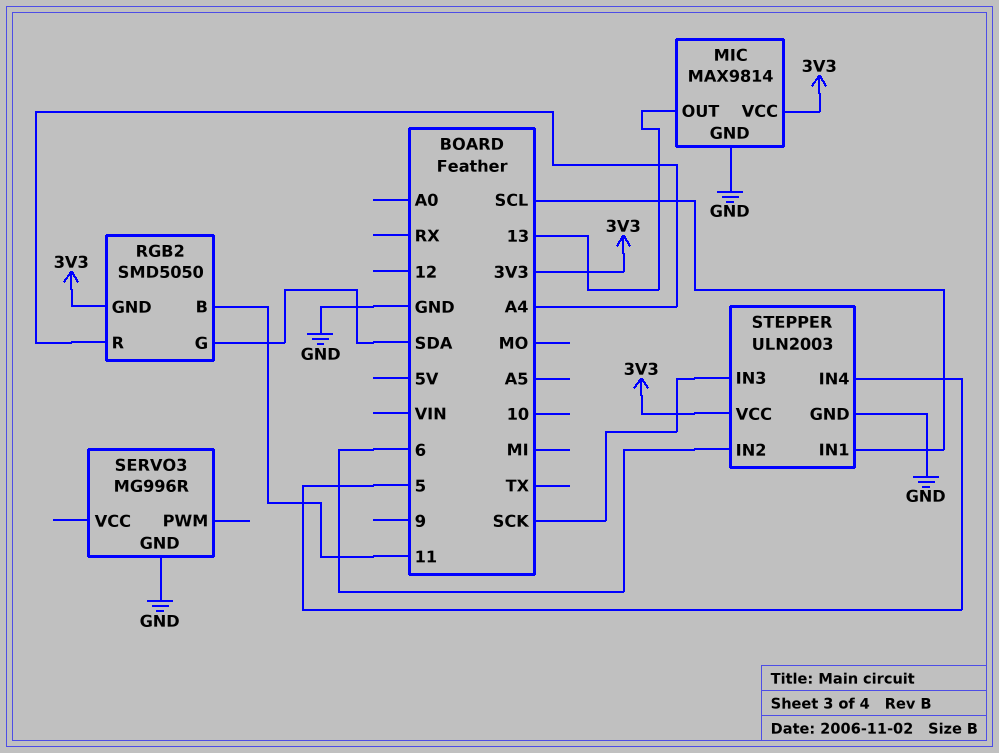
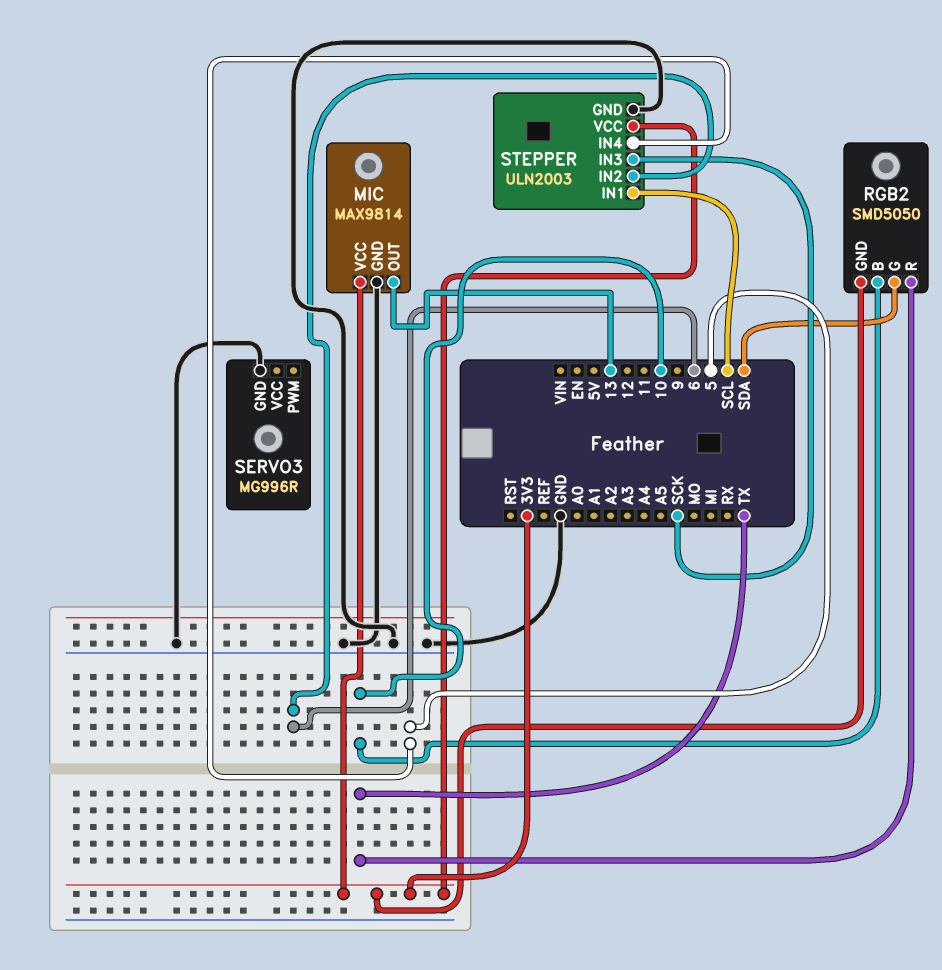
RGB2 pin B: 11 -> 10
RGB2 pin R: A4 -> TX

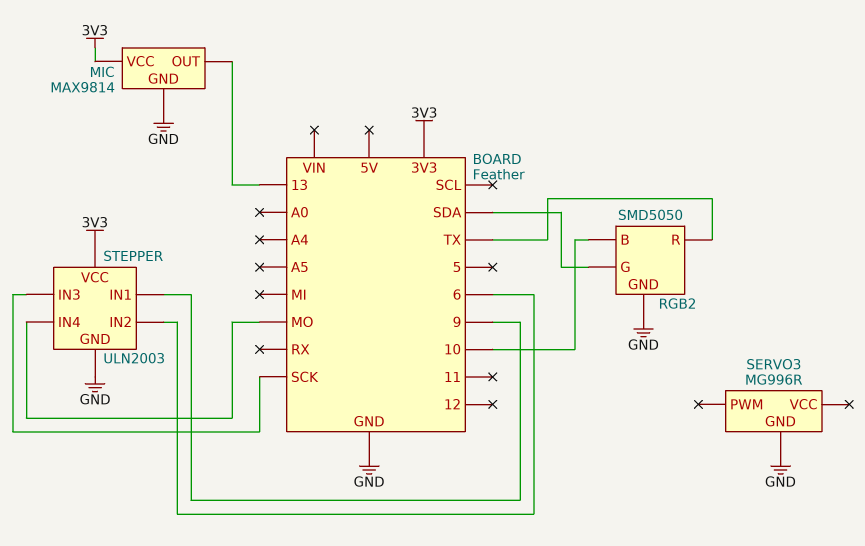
RGB2 pin GND: 3V3 -> GND
STEPPER pin IN1: SCL -> 9
STEPPER pin IN4: 5 -> MO

